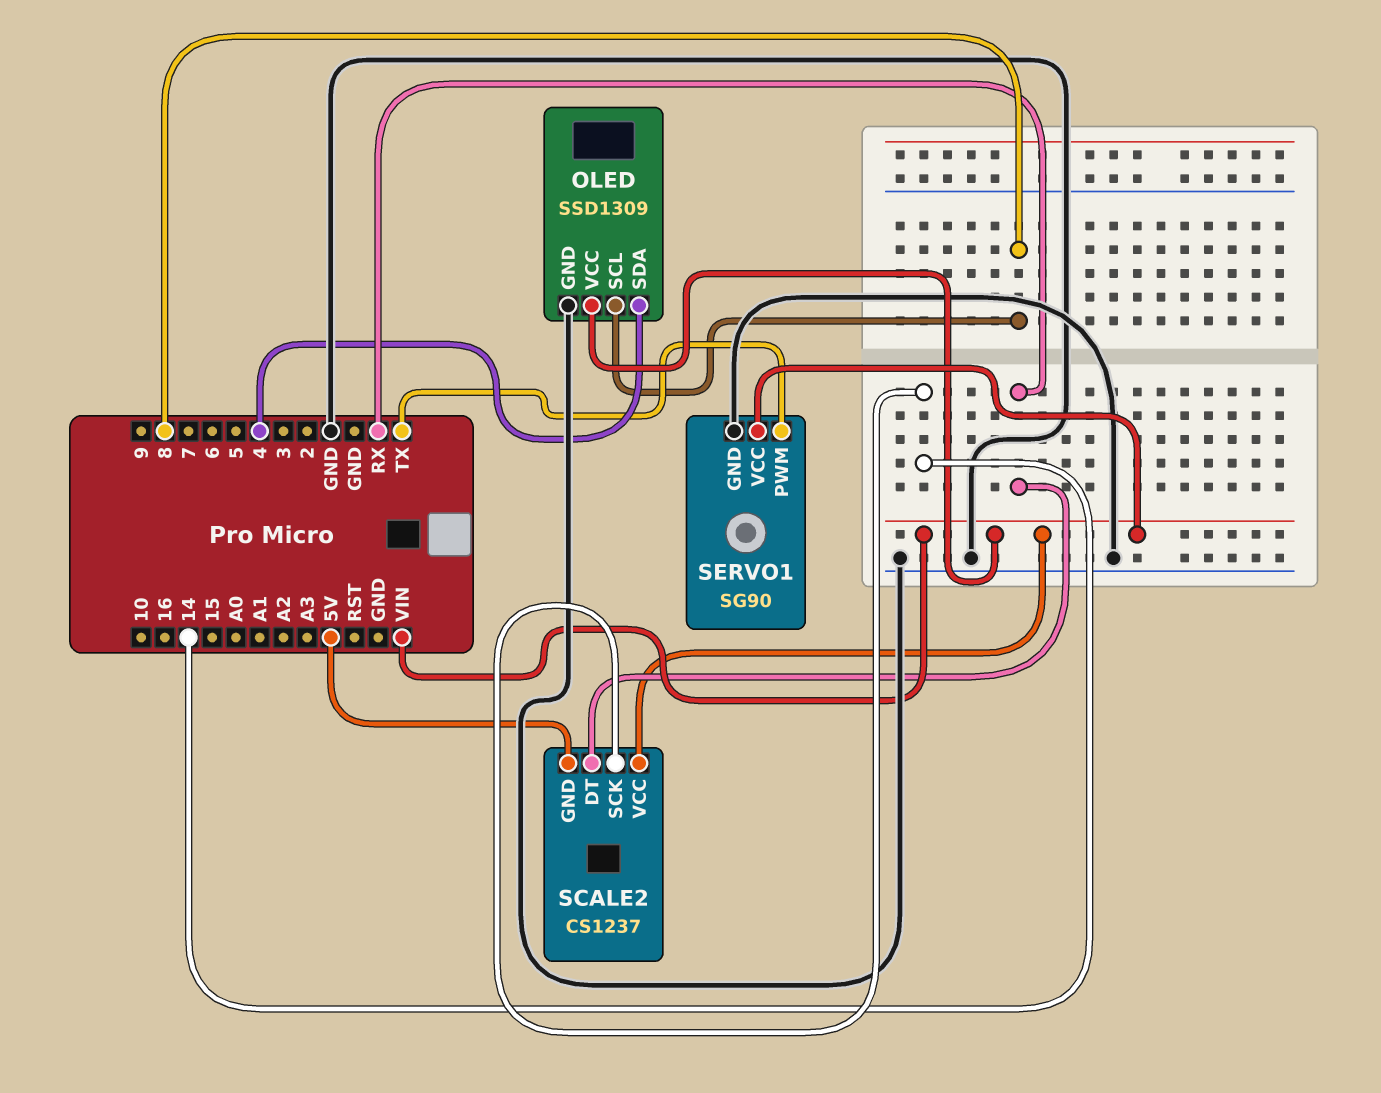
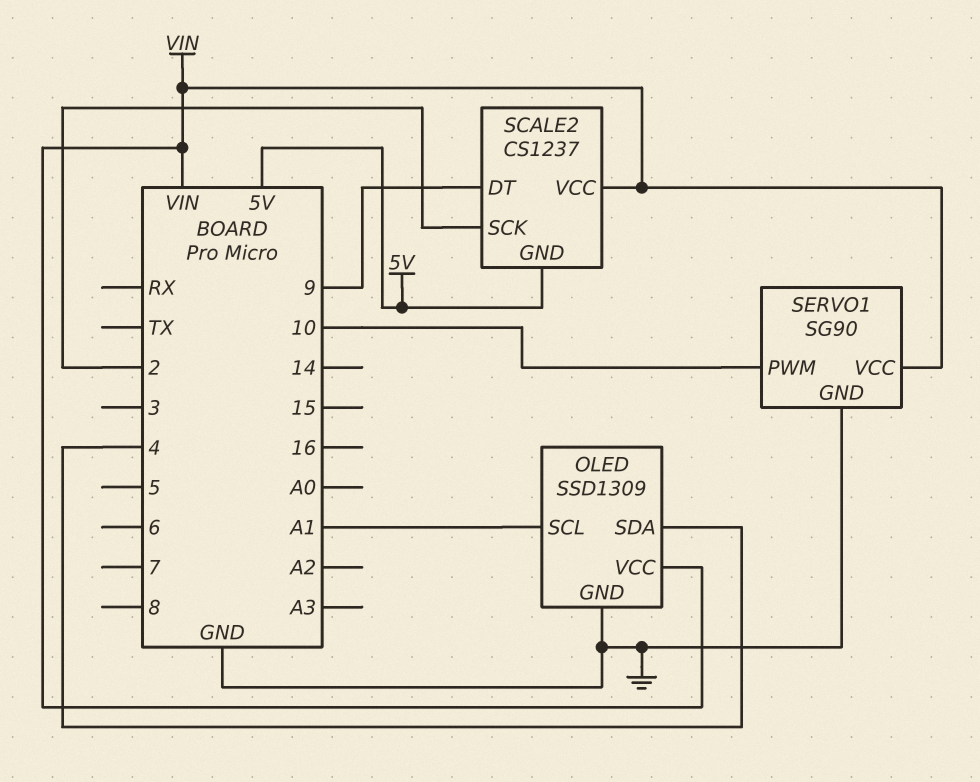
OLED pin SCL: 8 -> A1
SCALE2 pin DT: RX -> 9
SCALE2 pin SCK: 14 -> 2
SERVO1 pin PWM: TX -> 10

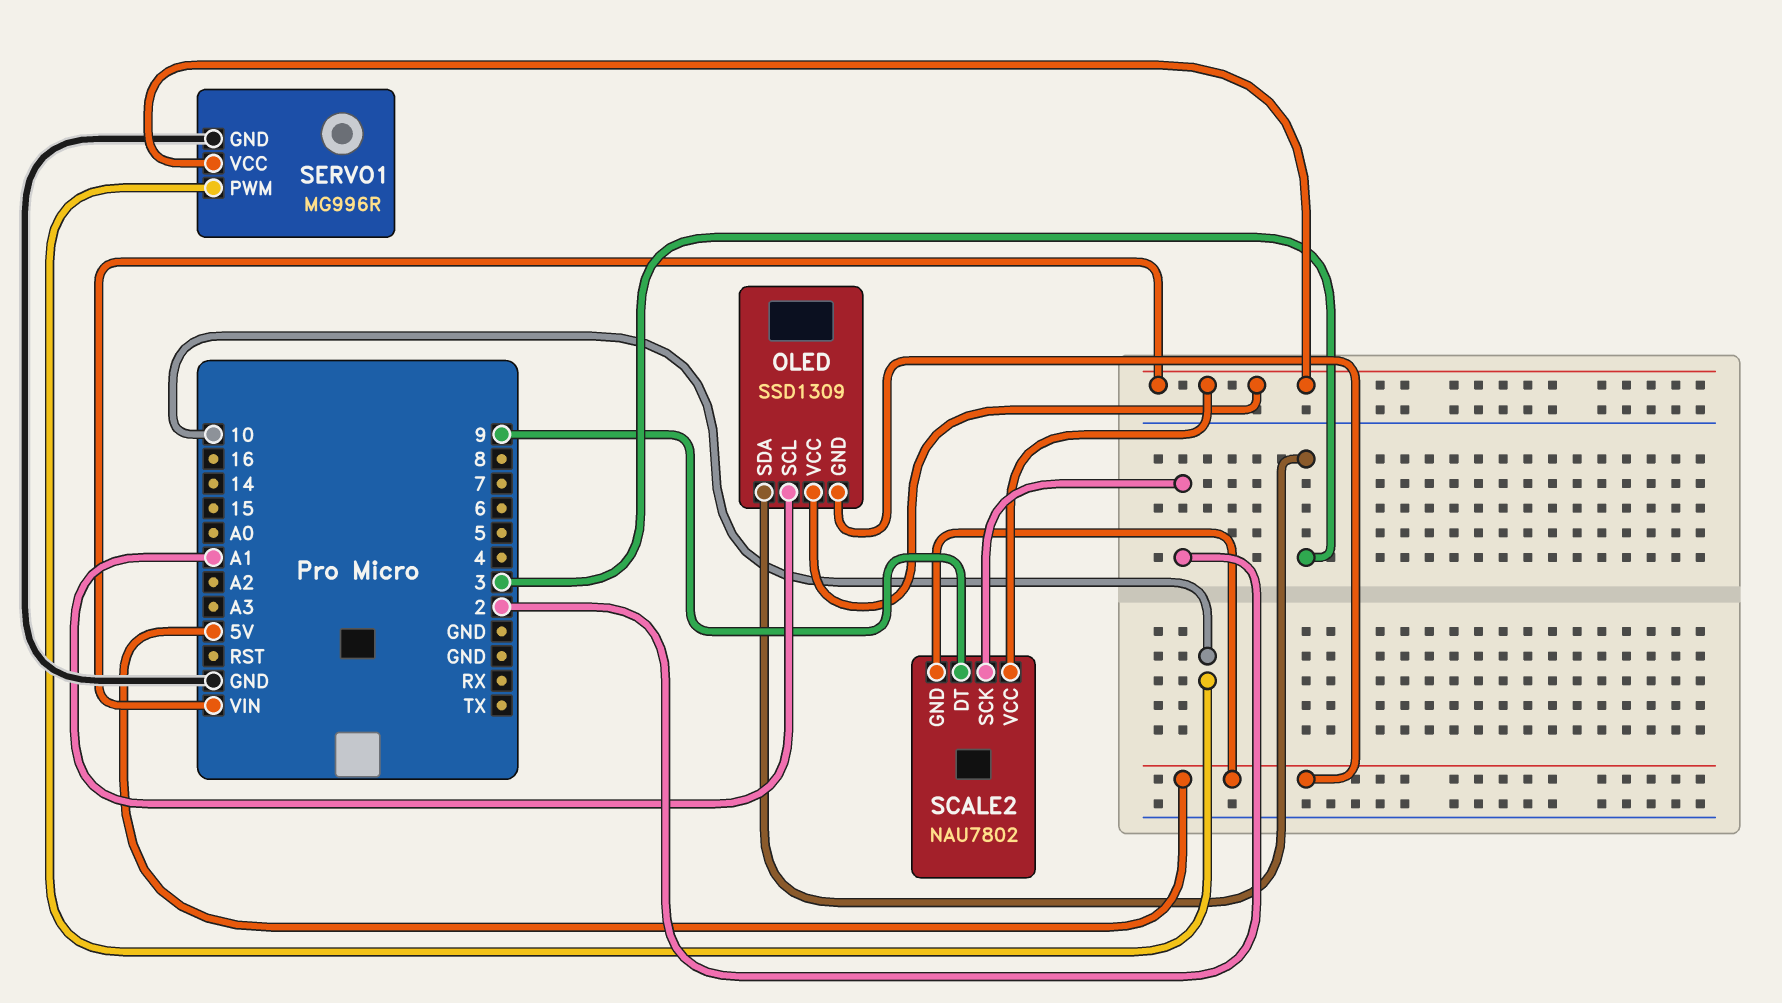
OLED pin GND: GND -> 5V
OLED pin SDA: 4 -> 3
SCALE2: CS1237 -> NAU7802
SERVO1: SG90 -> MG996R

